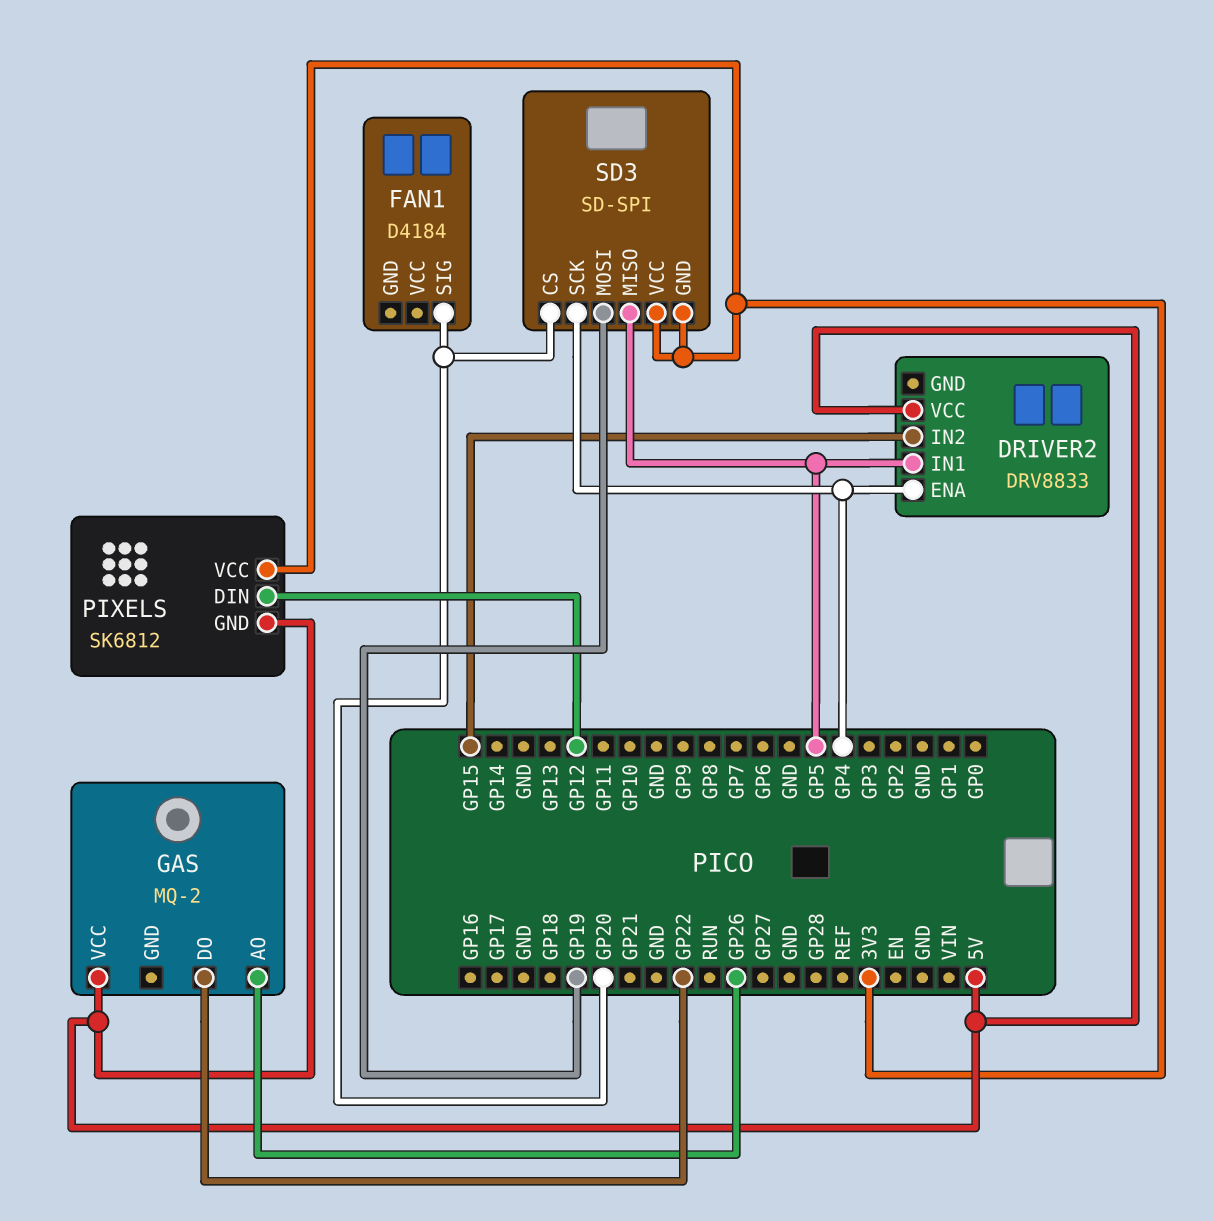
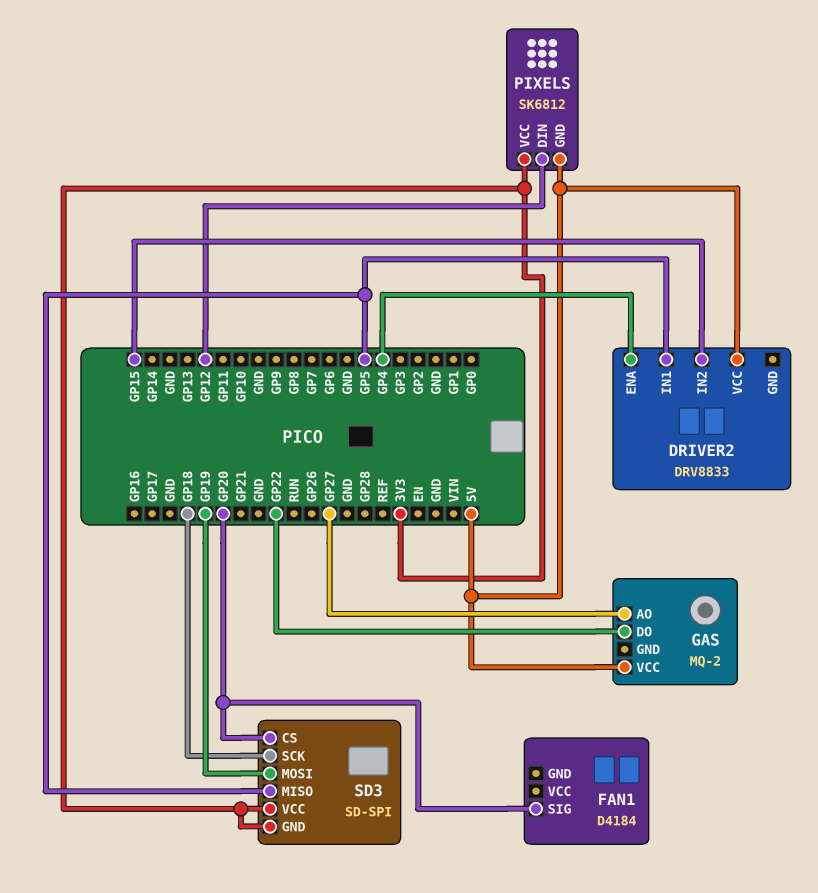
GAS pin AO: GP26 -> GP27
SD3 pin SCK: GP4 -> GP18

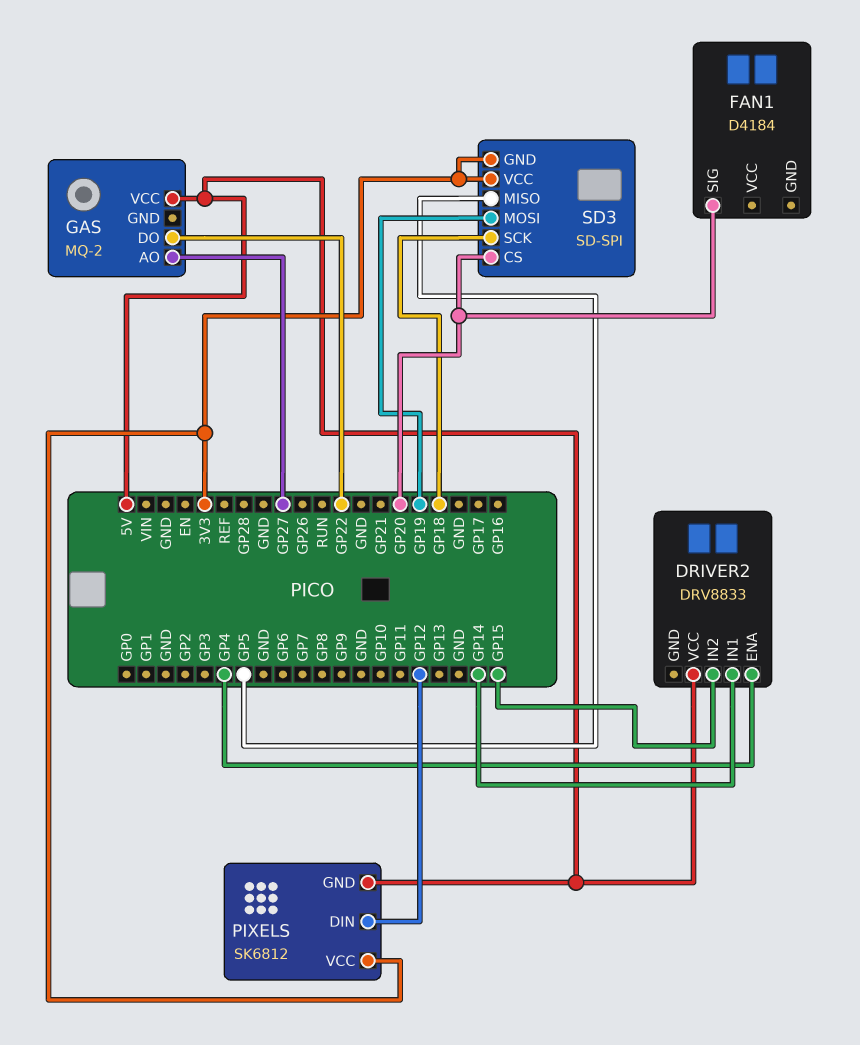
DRIVER2 pin IN1: GP5 -> GP14

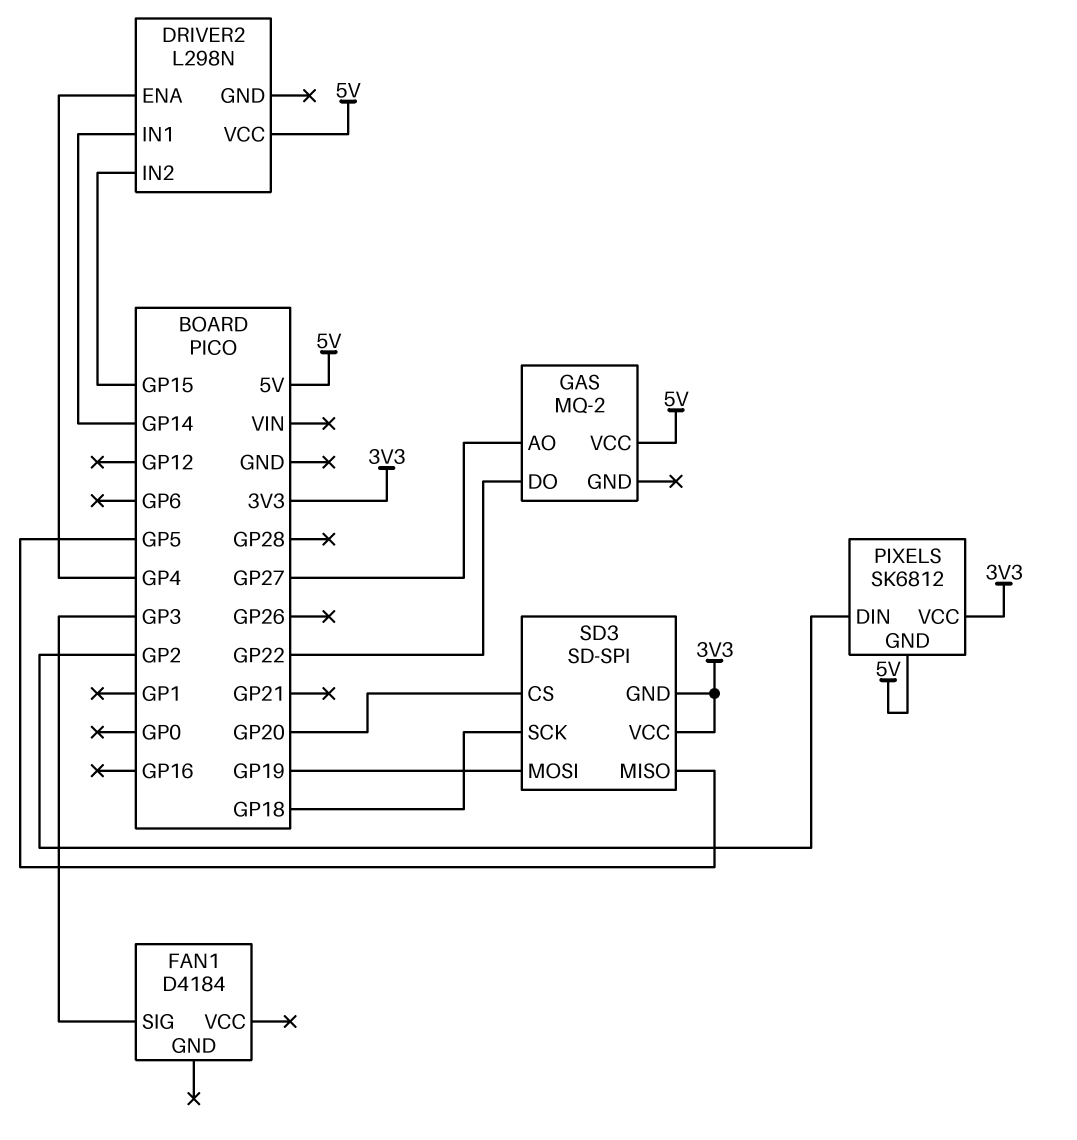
DRIVER2: DRV8833 -> L298N
FAN1 pin SIG: GP20 -> GP3
PIXELS pin DIN: GP12 -> GP2

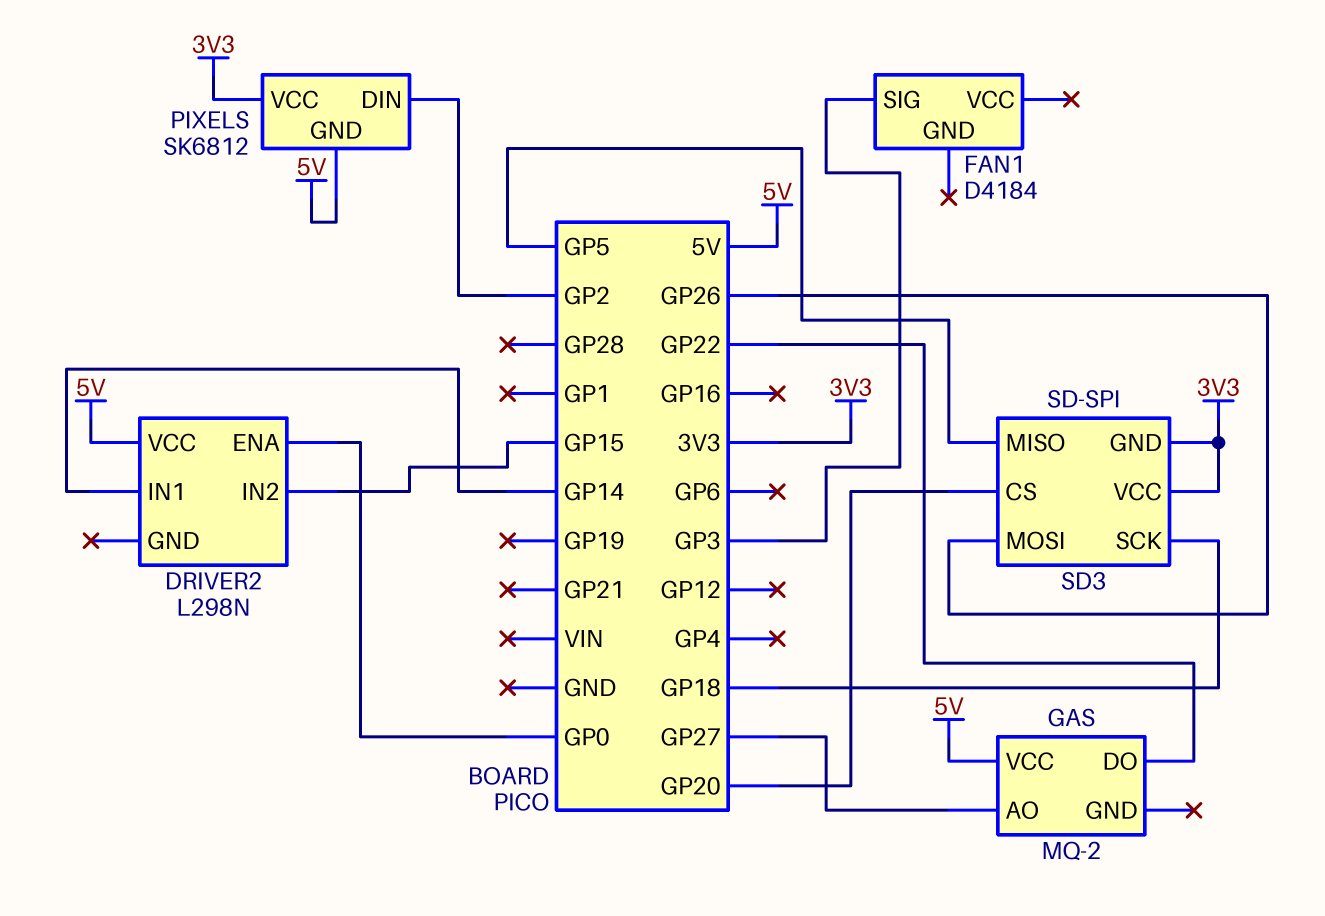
DRIVER2 pin ENA: GP4 -> GP0
SD3 pin MOSI: GP19 -> GP26

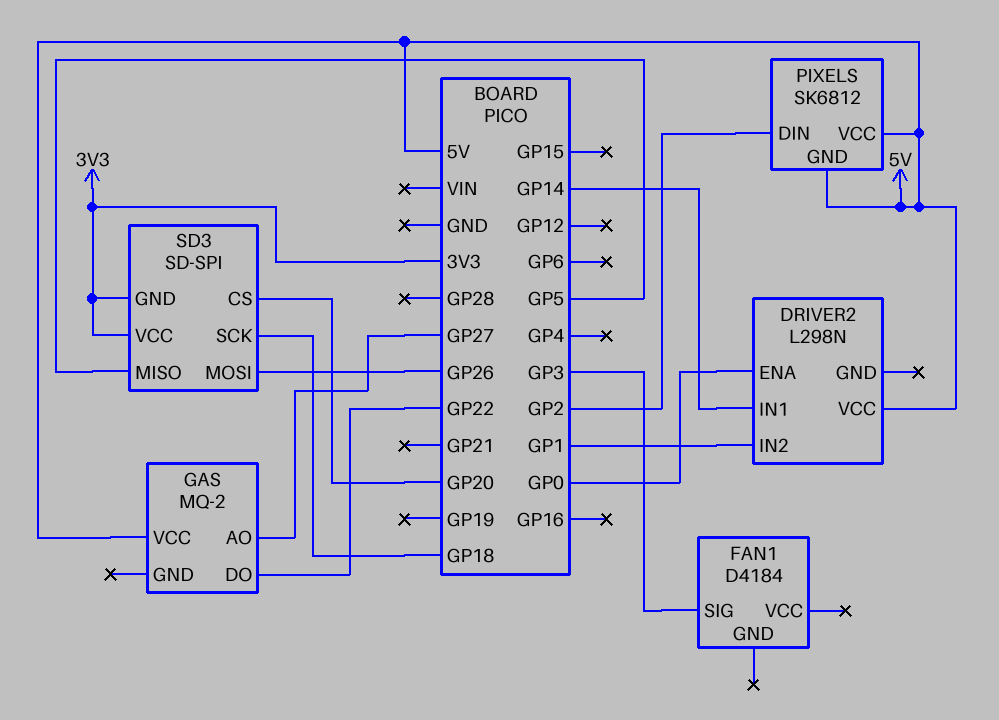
DRIVER2 pin IN2: GP15 -> GP1
PIXELS pin VCC: 3V3 -> 5V

